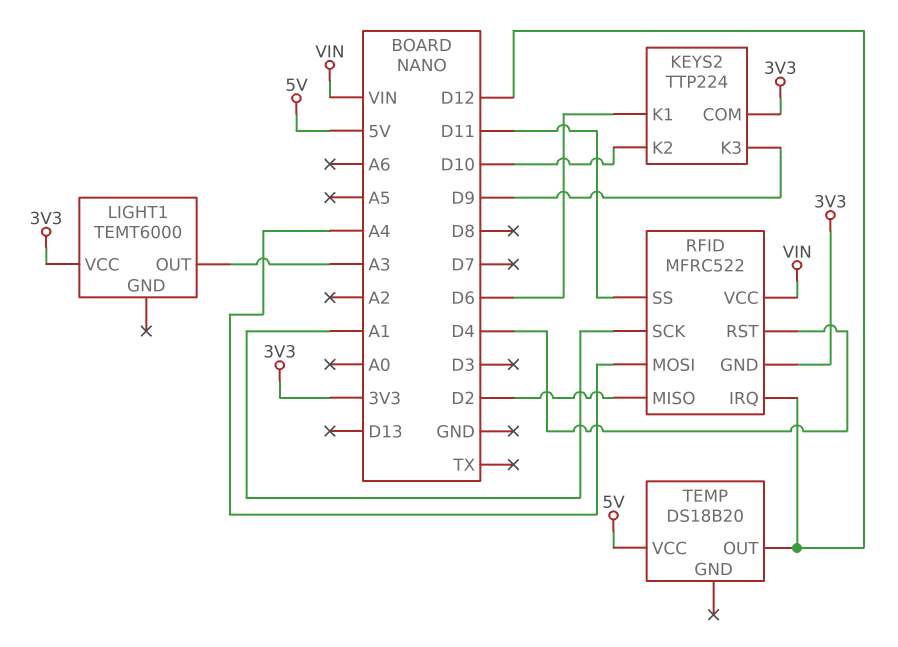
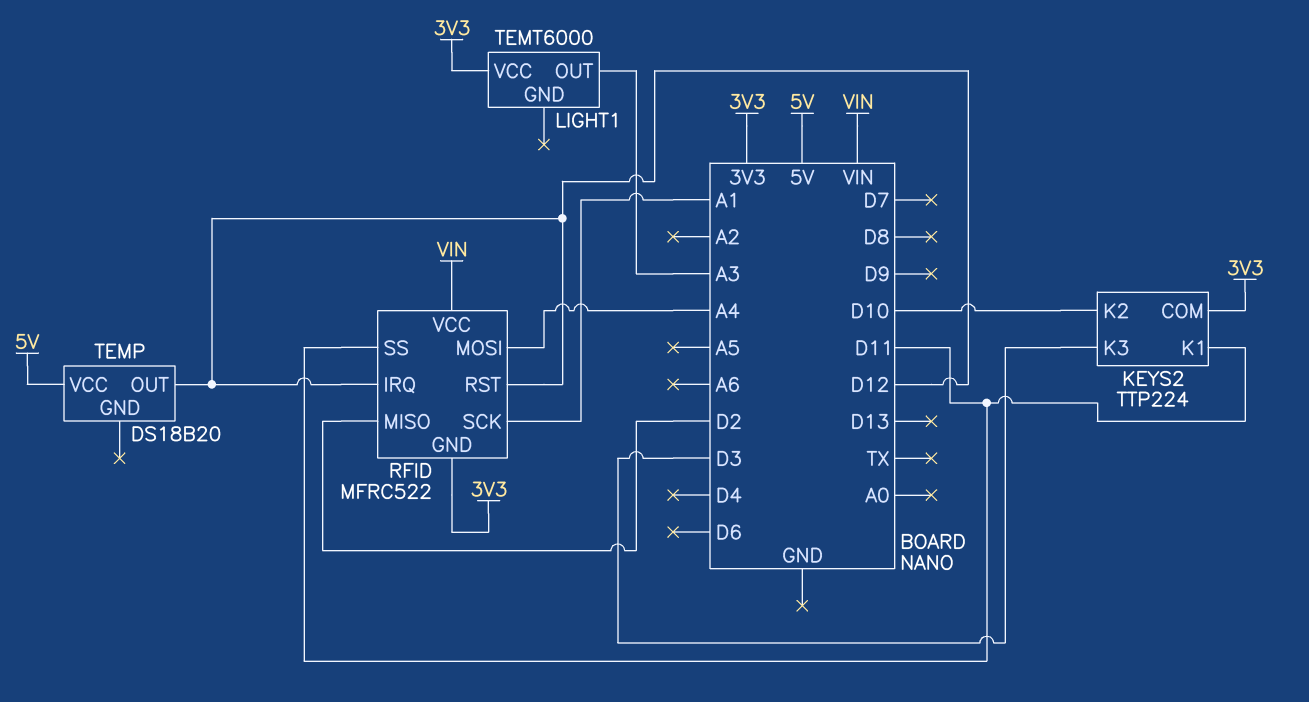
KEYS2 pin K1: D6 -> D11
KEYS2 pin K3: D9 -> D3
RFID pin RST: D4 -> D12

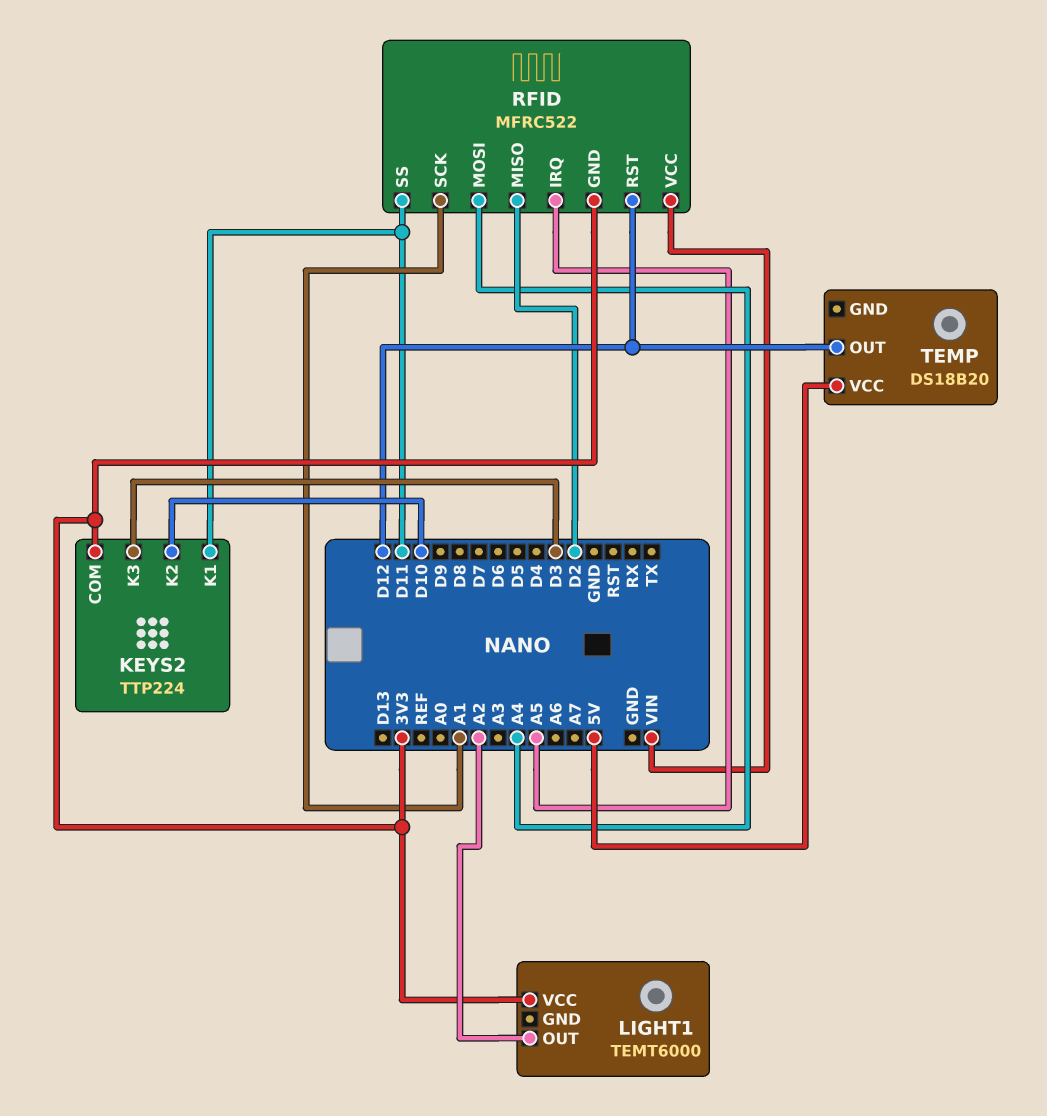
LIGHT1 pin OUT: A3 -> A2
RFID pin IRQ: D12 -> A5

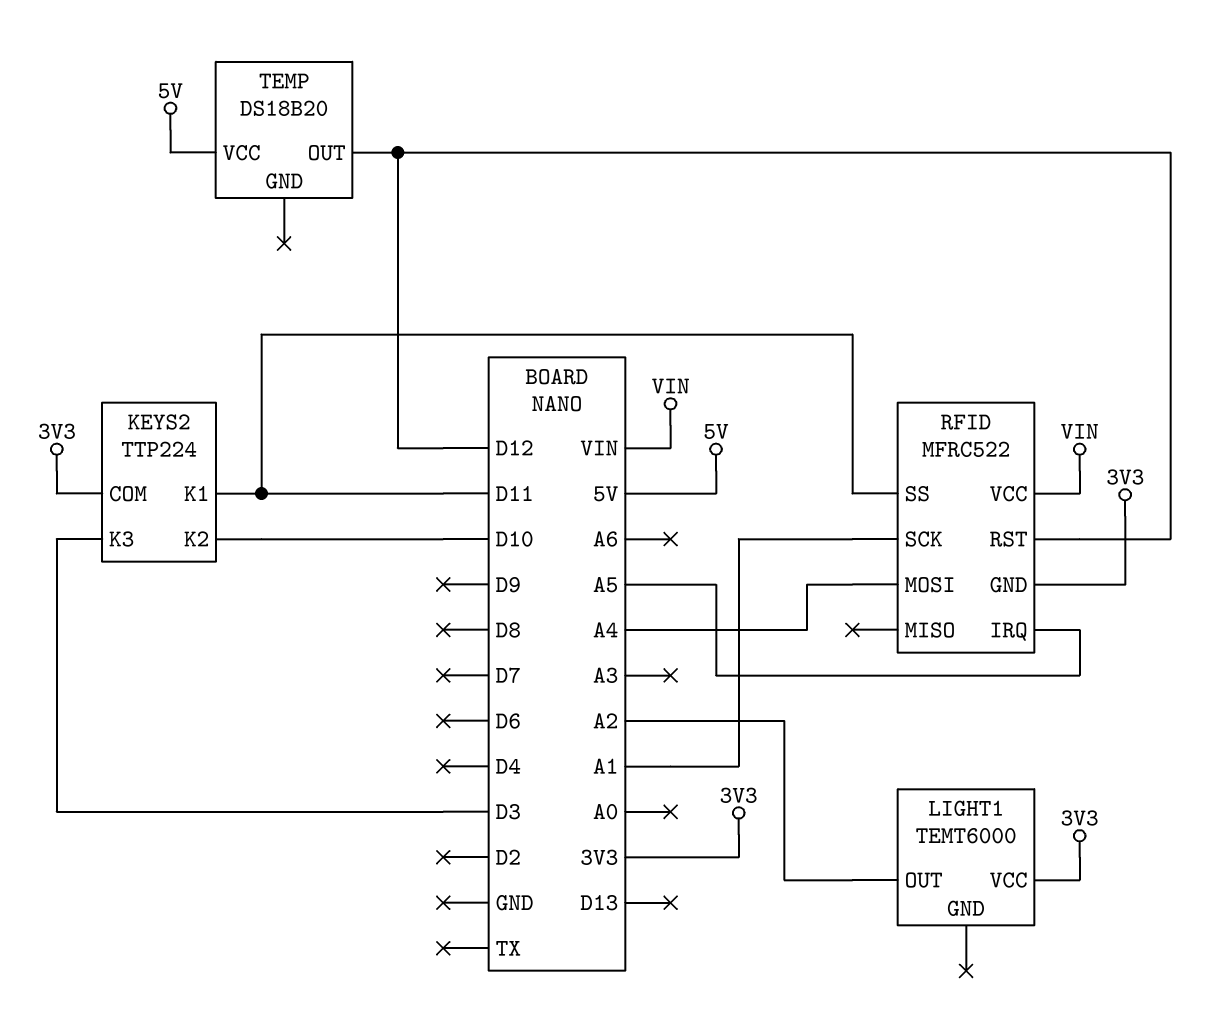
RFID pin MISO: D2 -> none

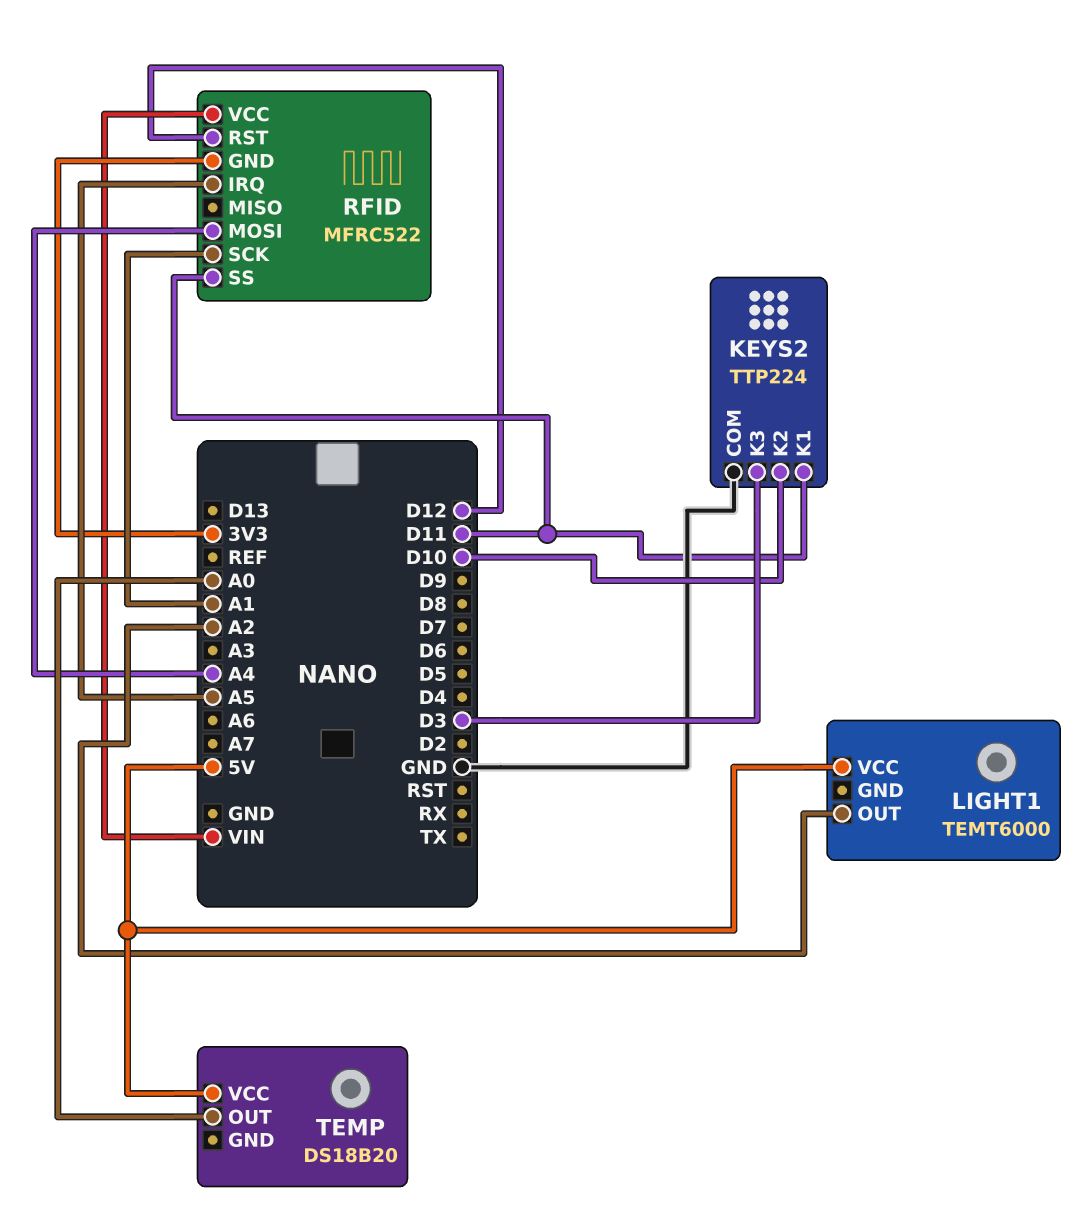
KEYS2 pin COM: 3V3 -> GND
LIGHT1 pin VCC: 3V3 -> 5V
TEMP pin OUT: D12 -> A0

